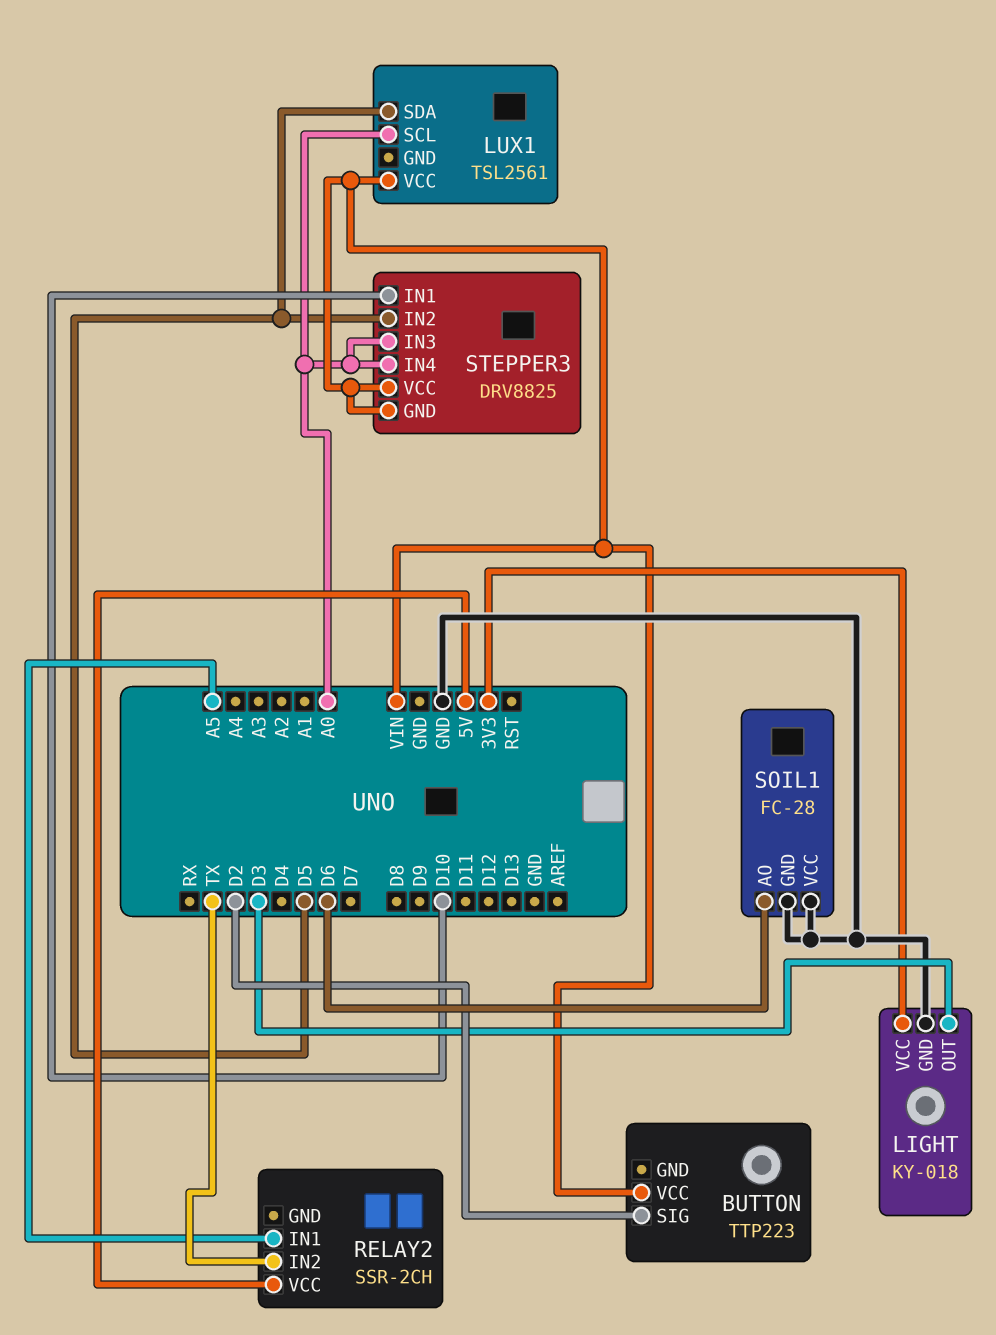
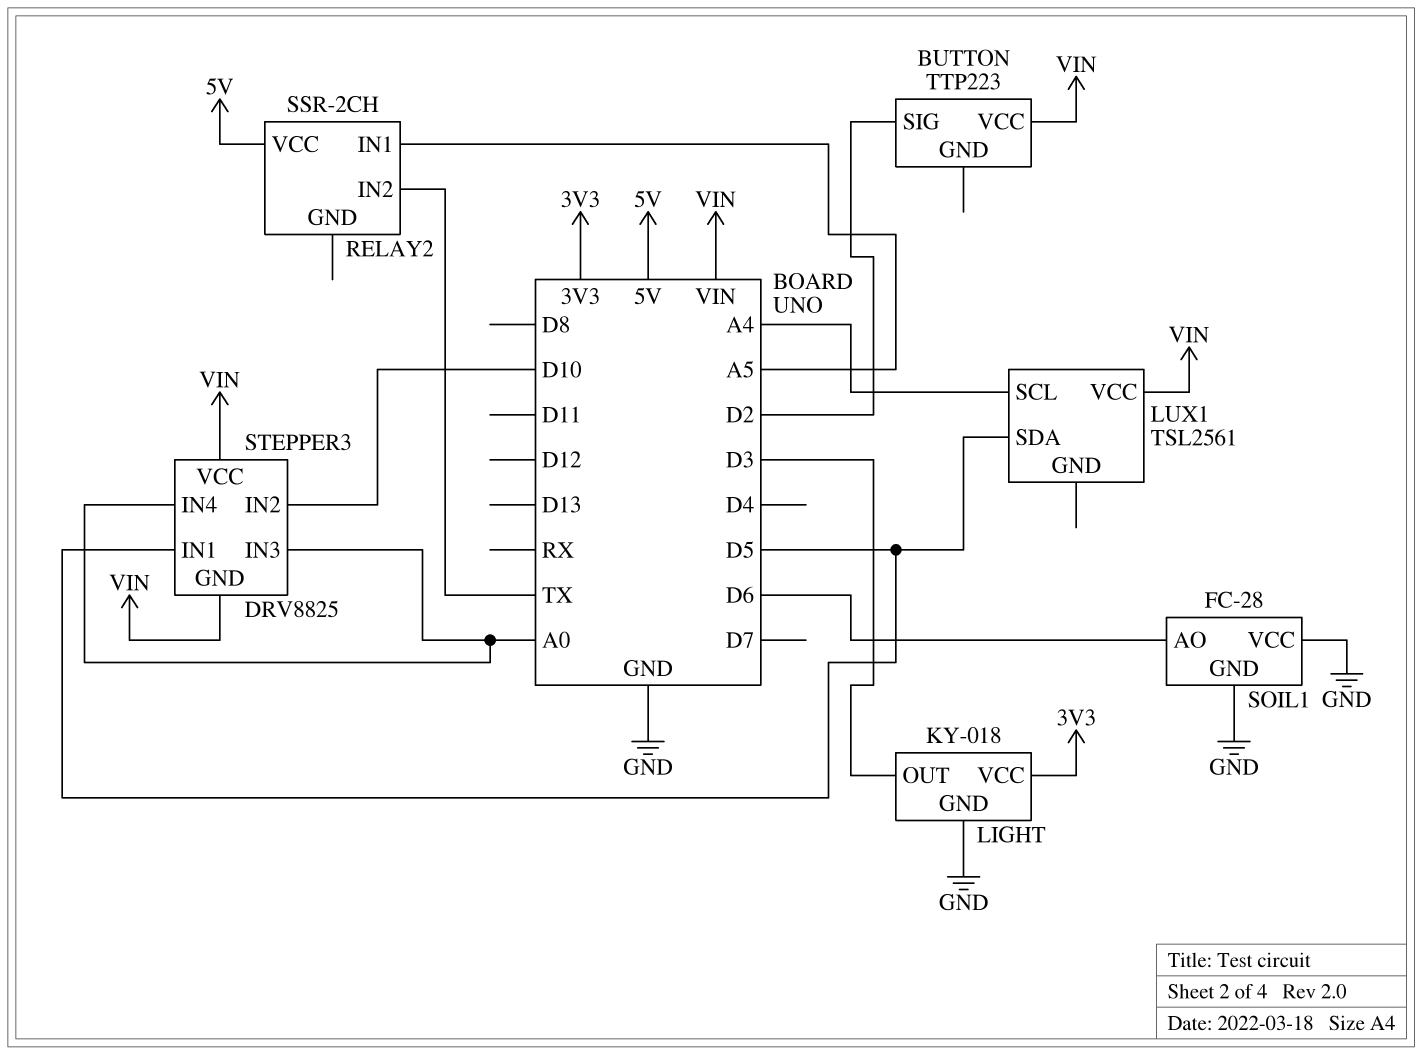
LUX1 pin SCL: A0 -> A4
STEPPER3 pin IN1: D10 -> D5
STEPPER3 pin IN2: D5 -> D10

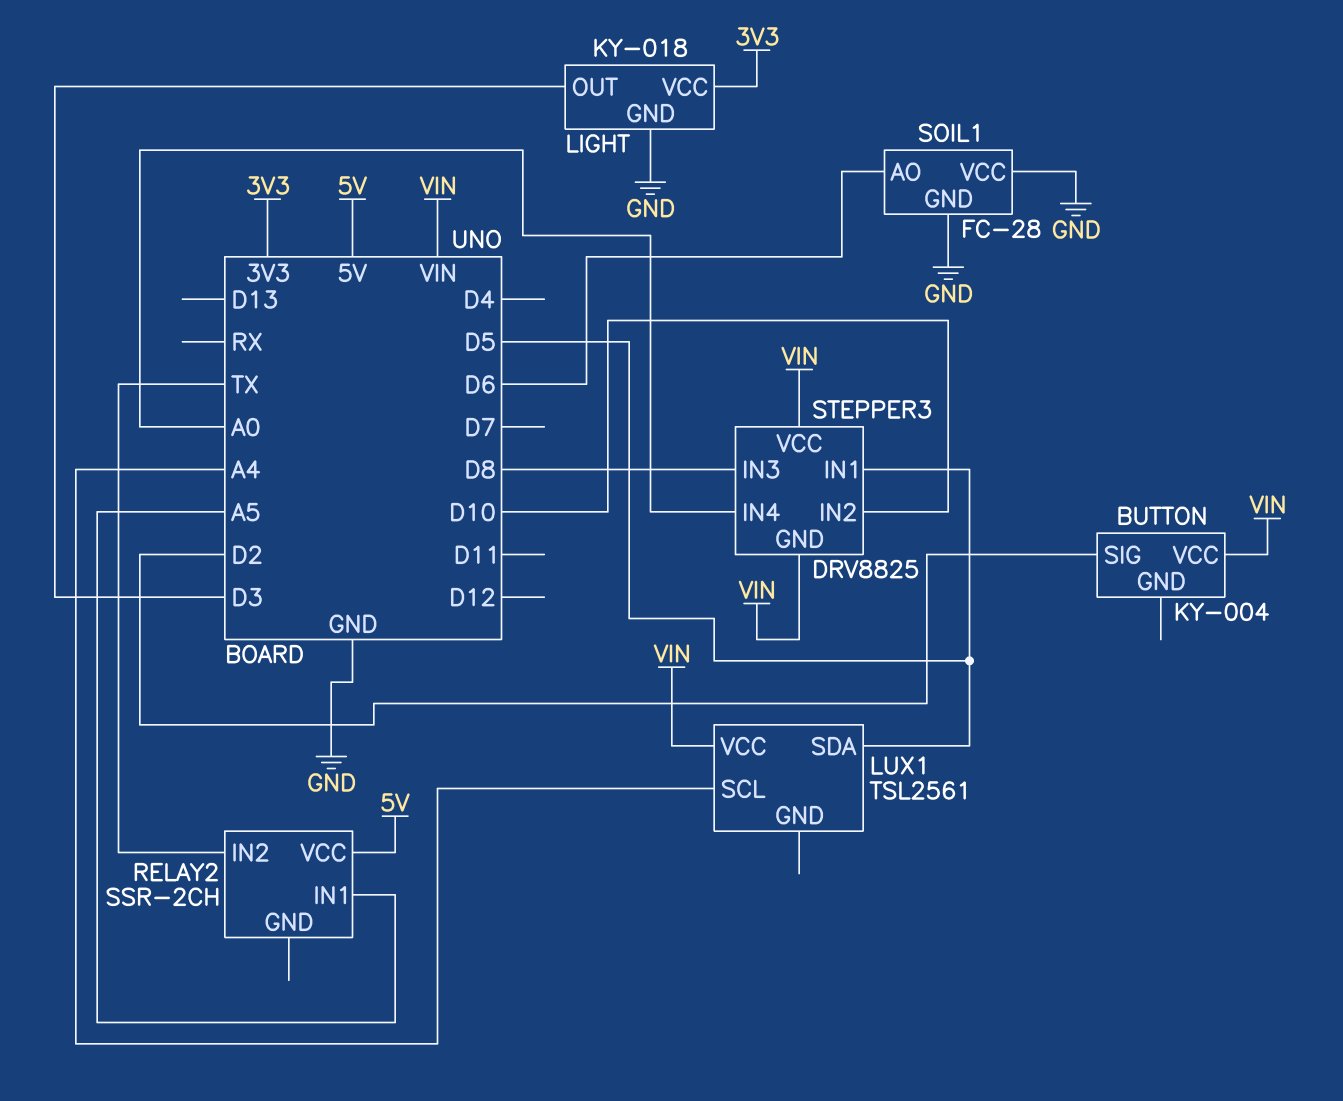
BUTTON: TTP223 -> KY-004
STEPPER3 pin IN3: A0 -> D8

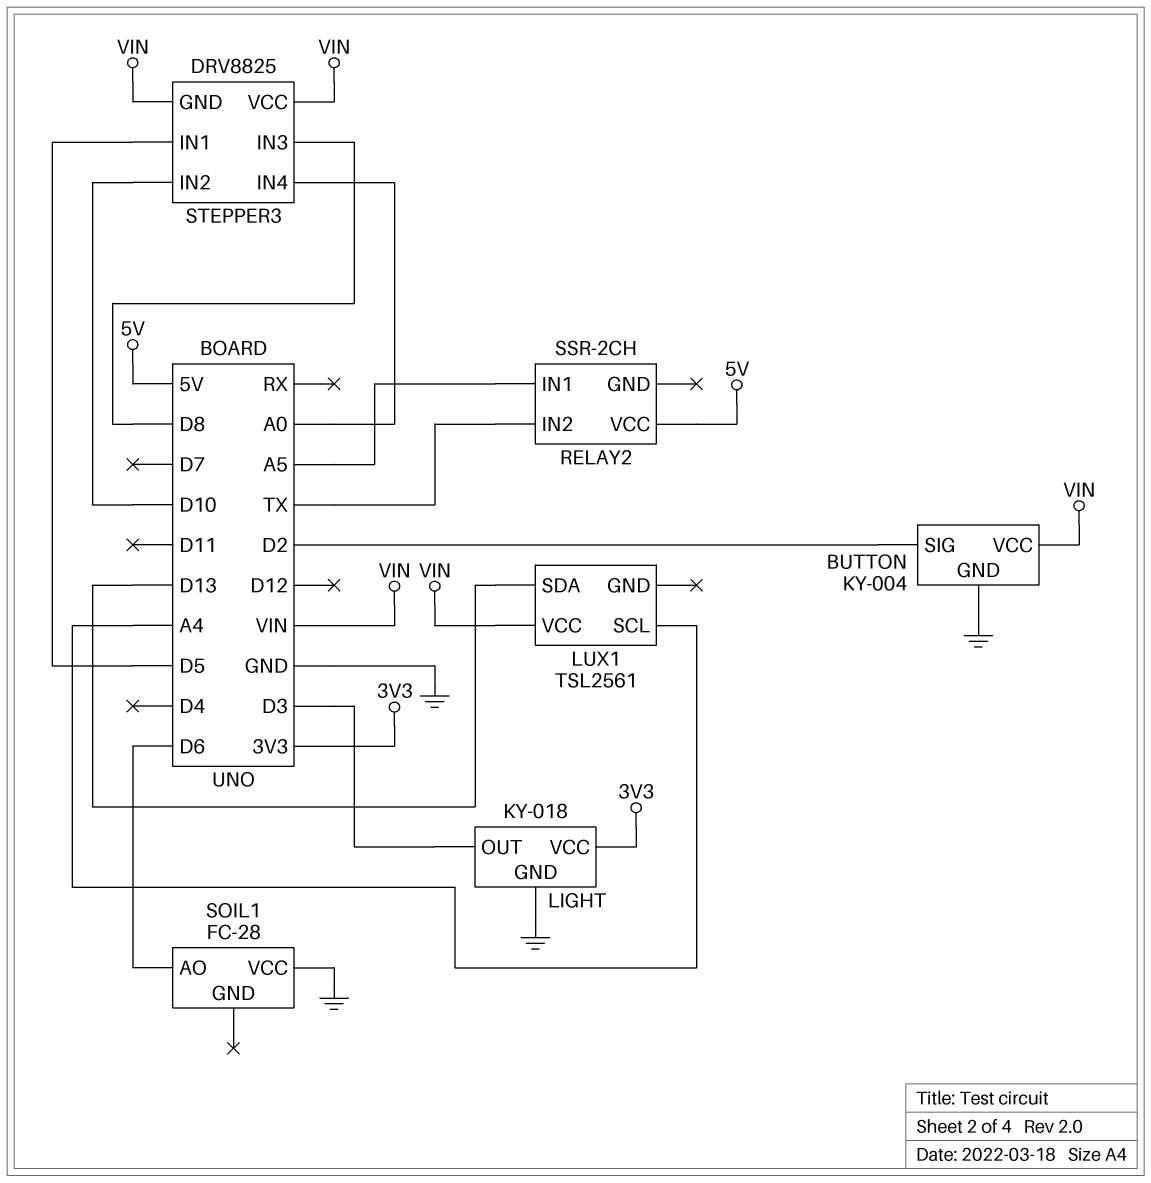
BUTTON pin GND: none -> GND
LUX1 pin SDA: D5 -> D13
SOIL1 pin GND: GND -> none

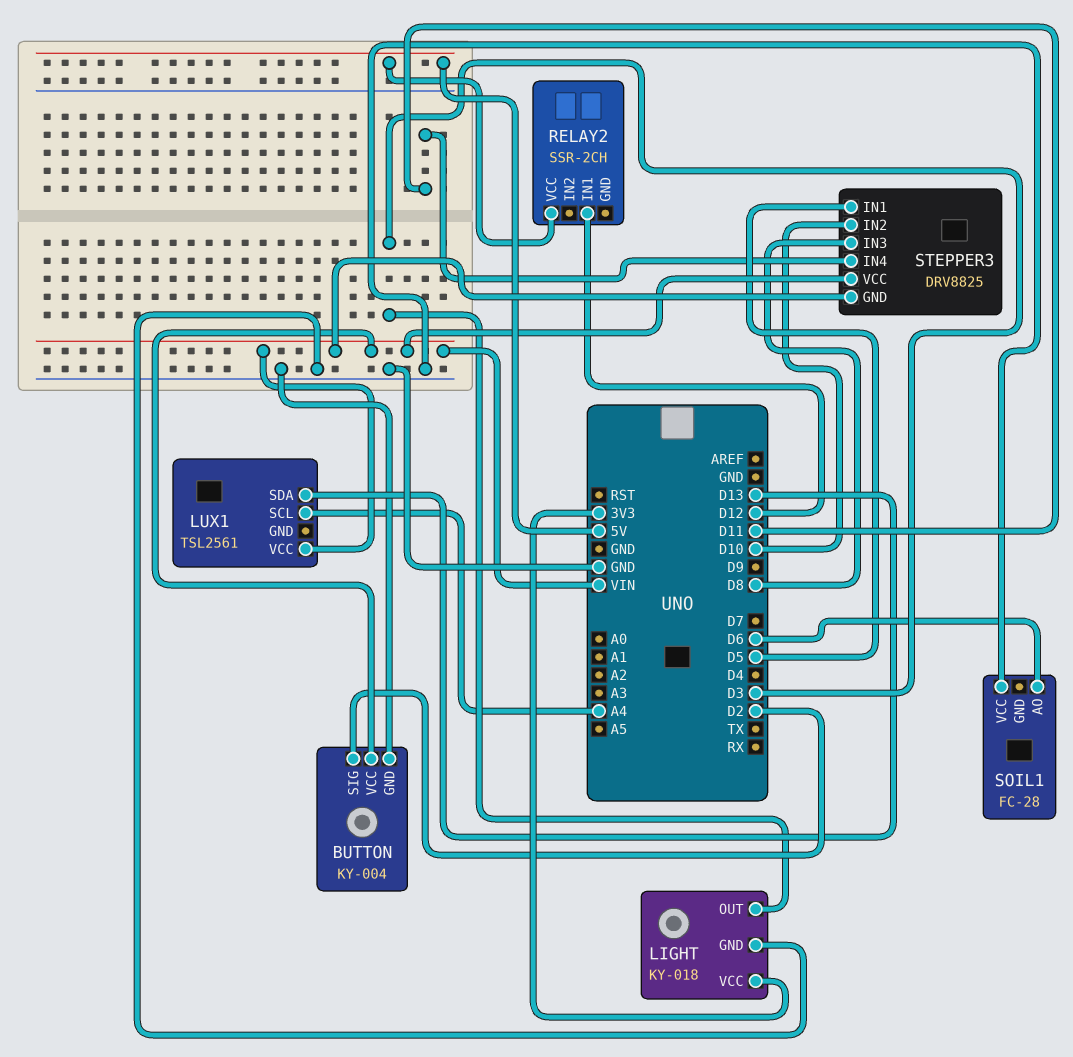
RELAY2 pin IN1: A5 -> D12
RELAY2 pin IN2: TX -> none
STEPPER3 pin IN4: A0 -> D11

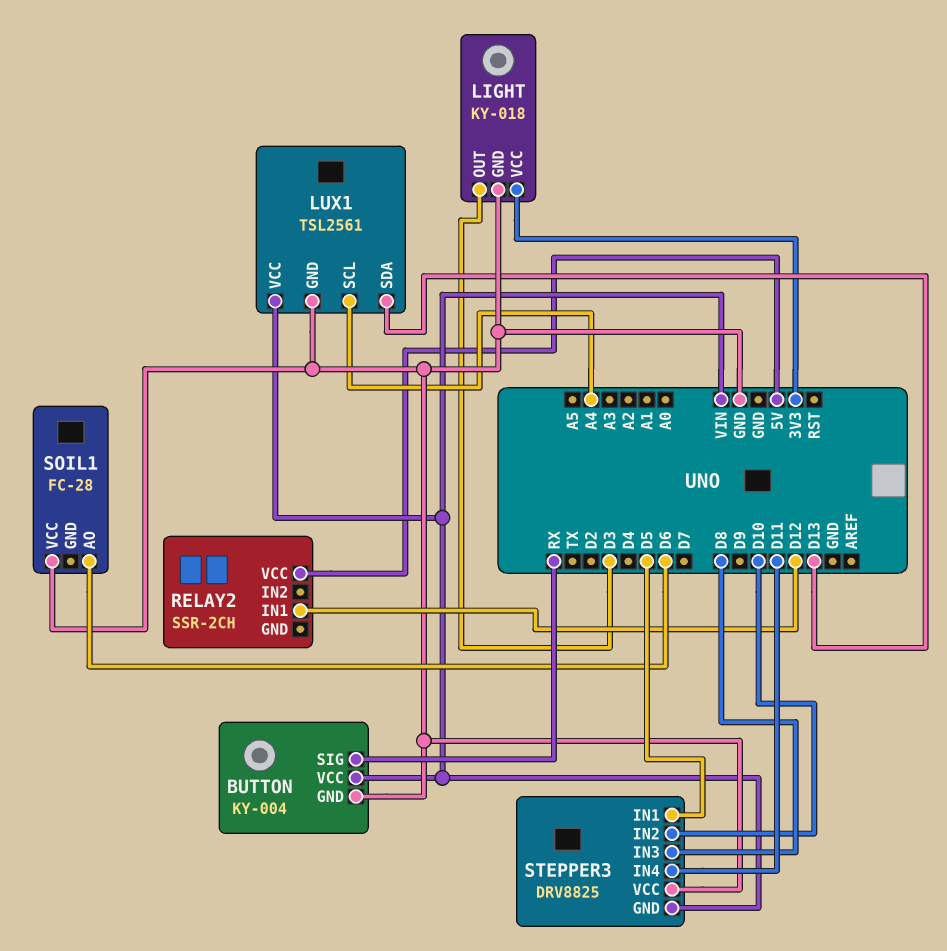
BUTTON pin SIG: D2 -> RX
LUX1 pin GND: none -> GND
STEPPER3 pin VCC: VIN -> GND

